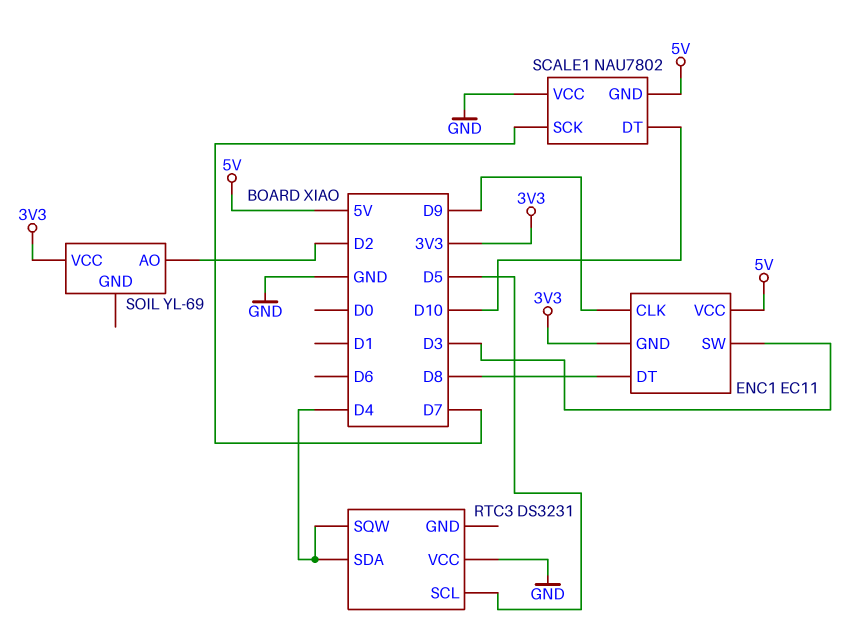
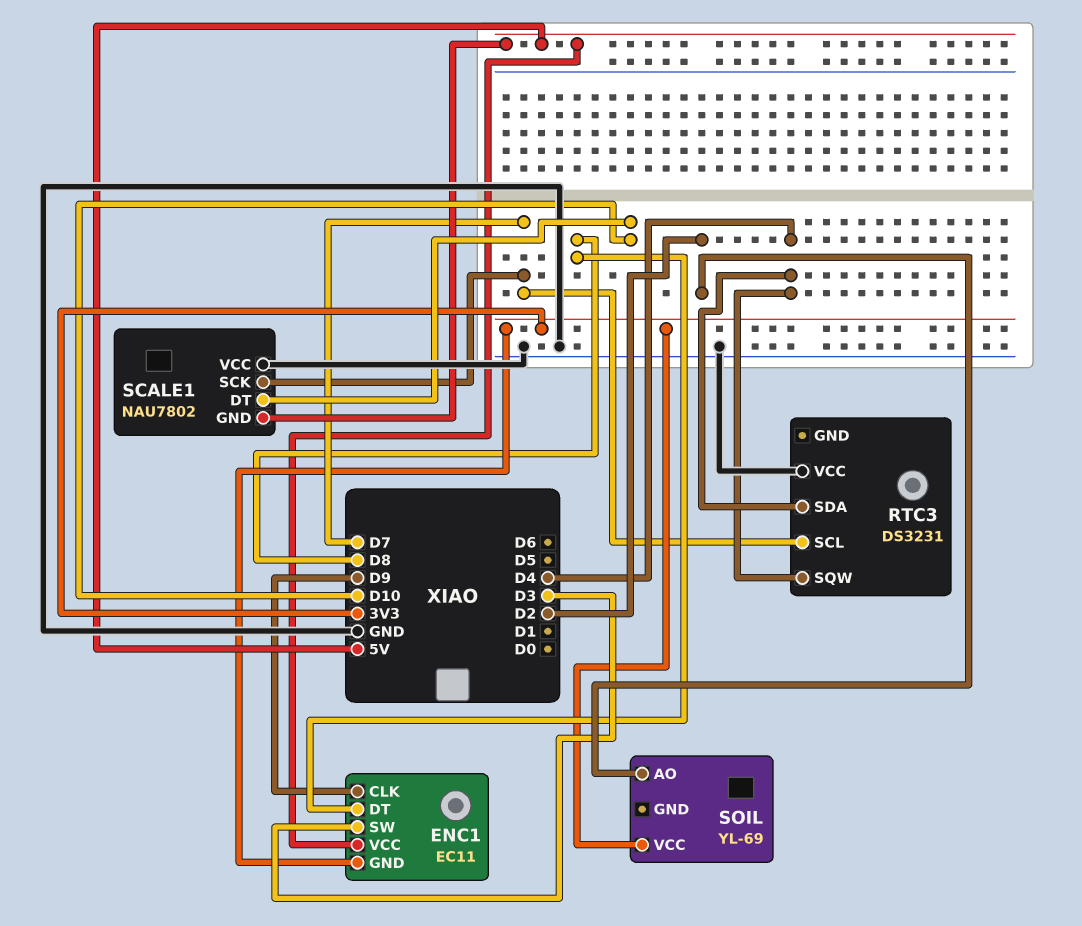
RTC3 pin SCL: D5 -> D7

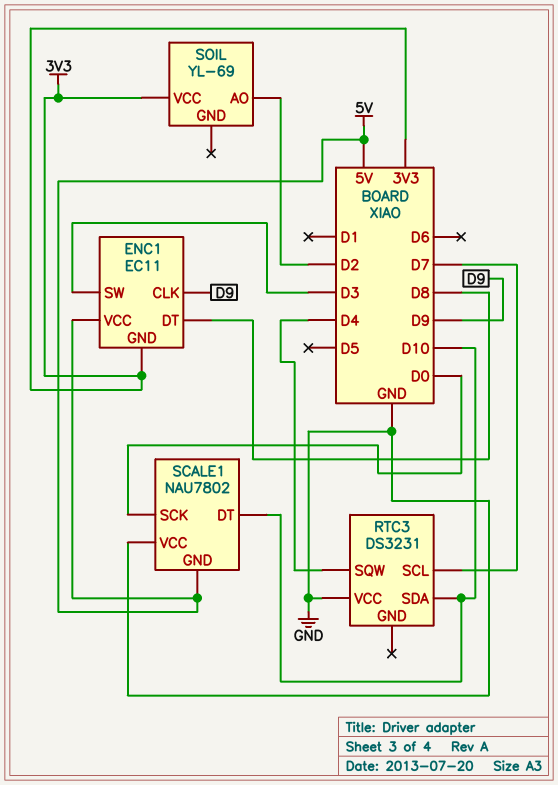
RTC3 pin SDA: D4 -> D10
SCALE1 pin SCK: D7 -> D0

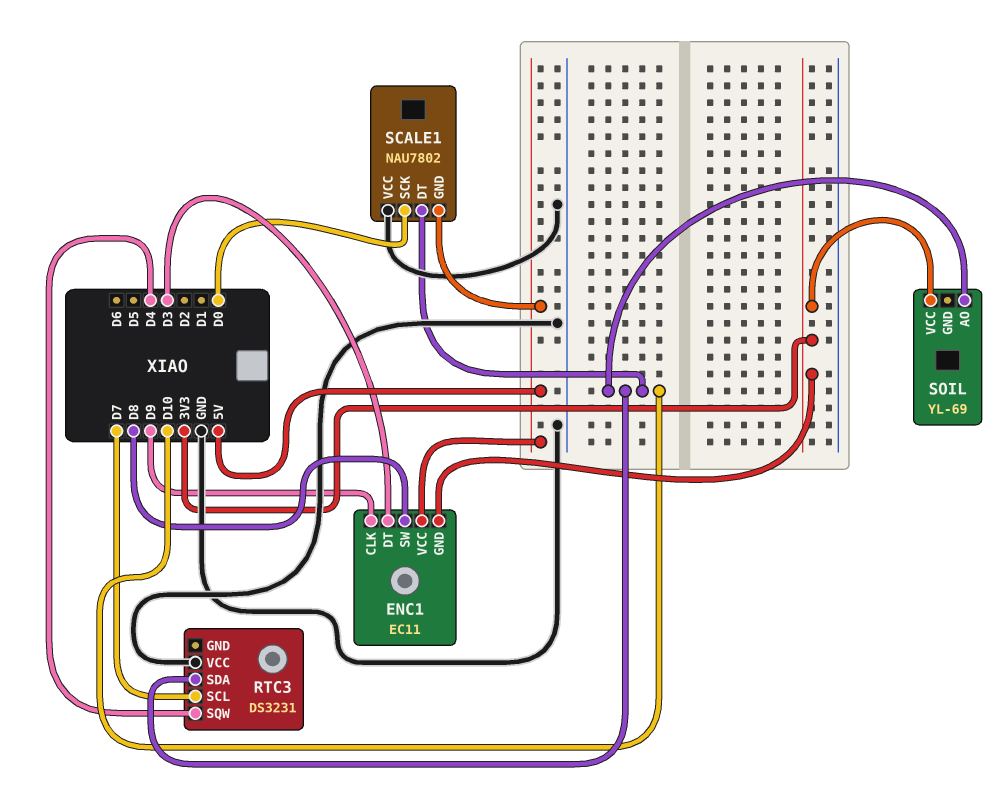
ENC1 pin DT: D8 -> D3
ENC1 pin SW: D3 -> D8
SOIL pin AO: D2 -> D10

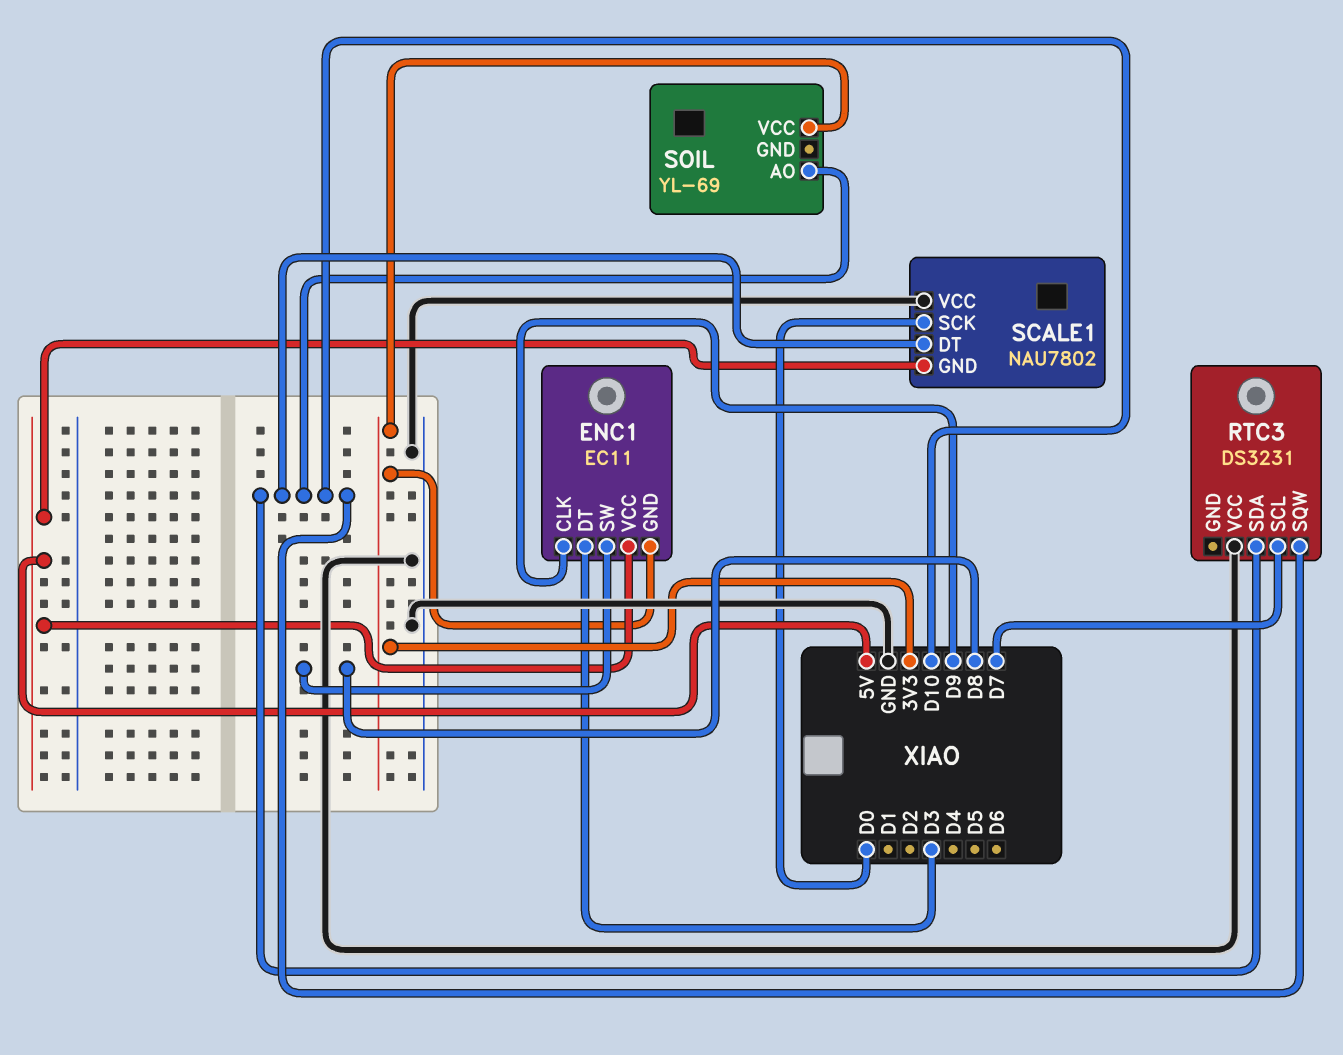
RTC3 pin SQW: D4 -> D10

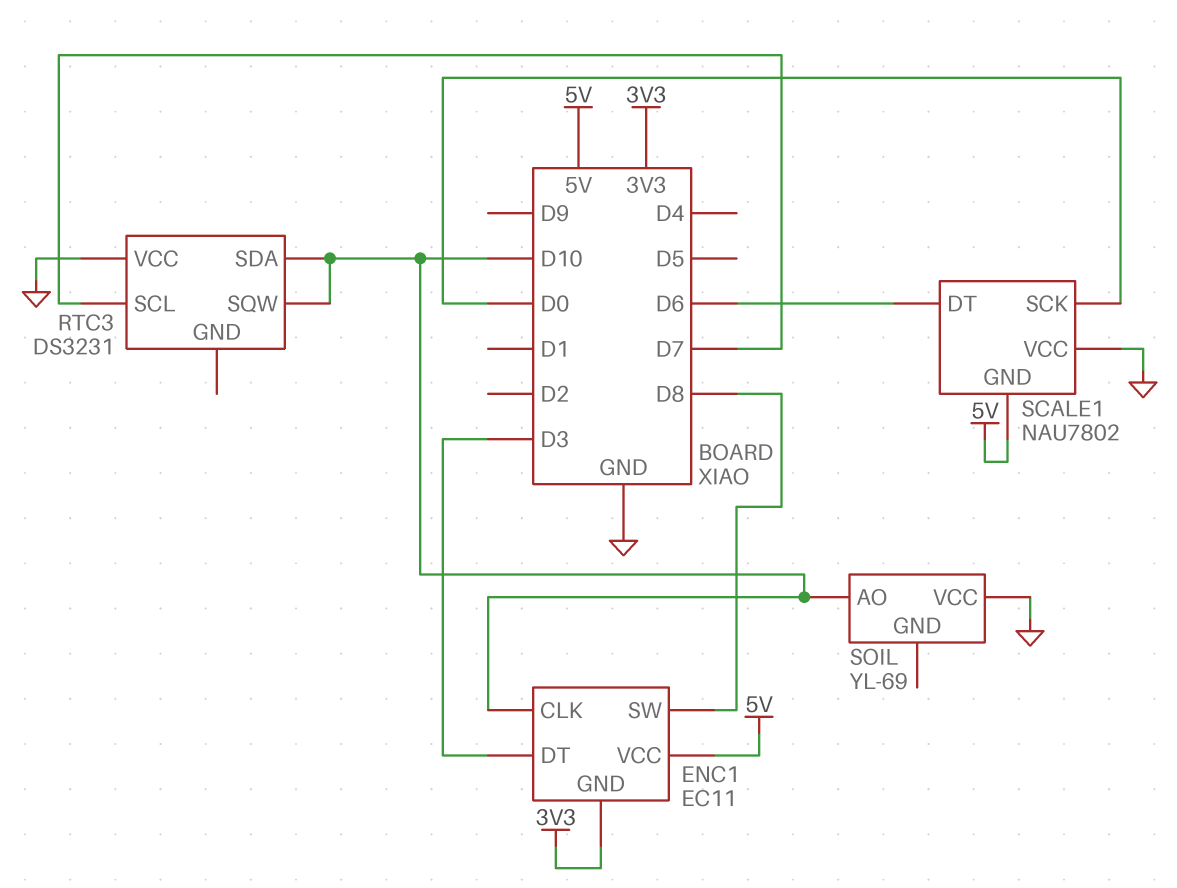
ENC1 pin CLK: D9 -> D10
SCALE1 pin DT: D10 -> D6
SOIL pin VCC: 3V3 -> GND

